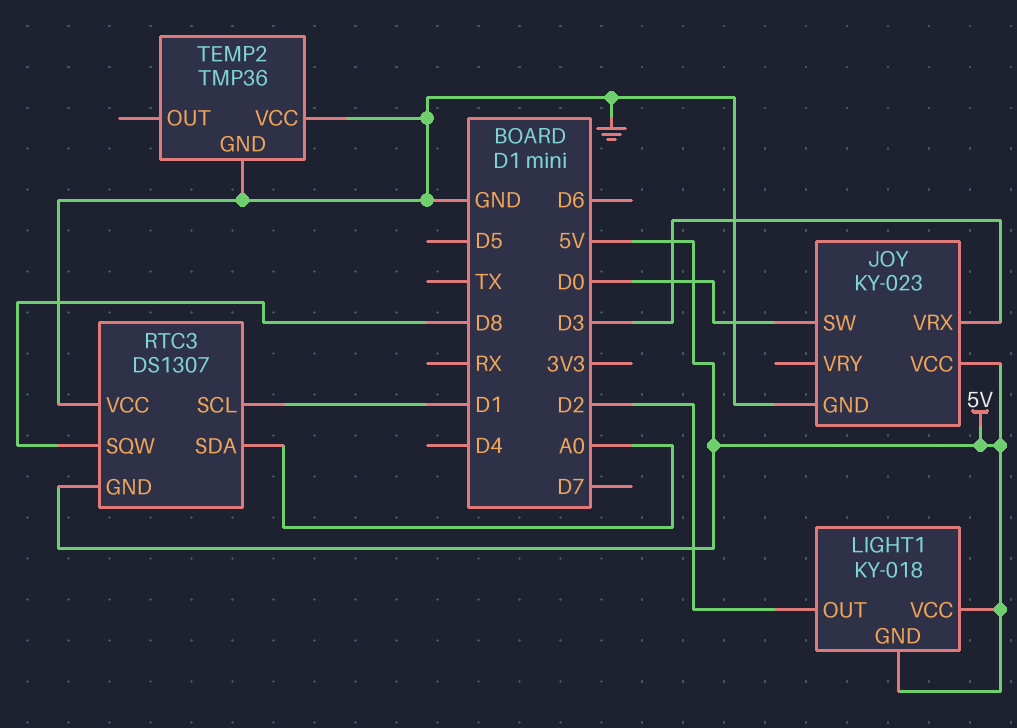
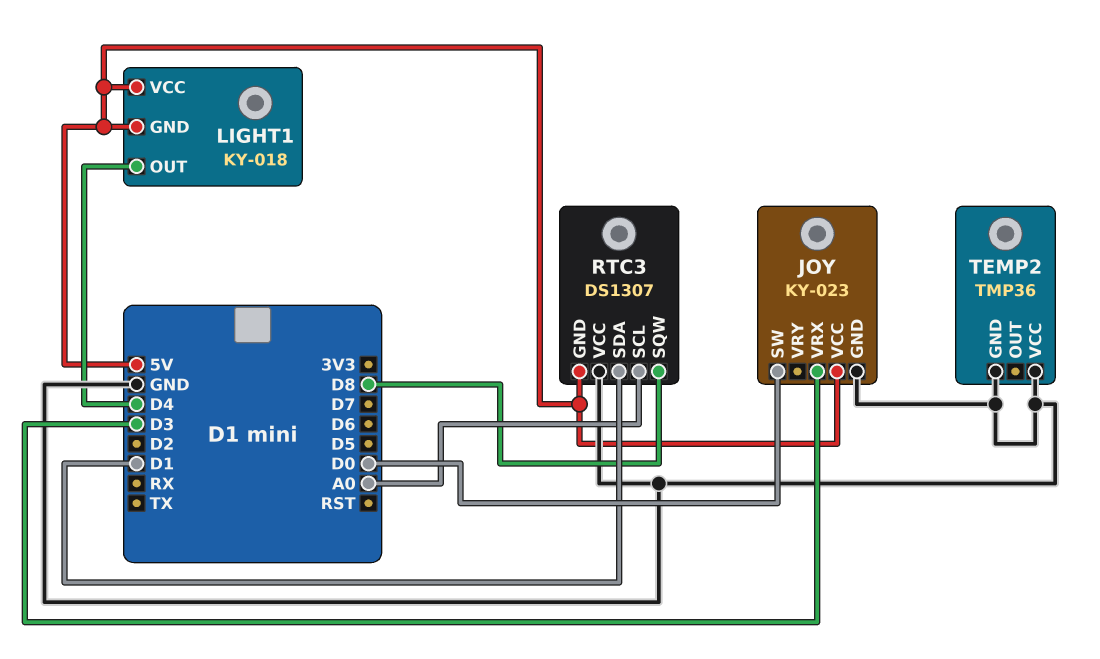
LIGHT1 pin OUT: D2 -> D4
RTC3 pin SCL: D1 -> A0
RTC3 pin SDA: A0 -> D1

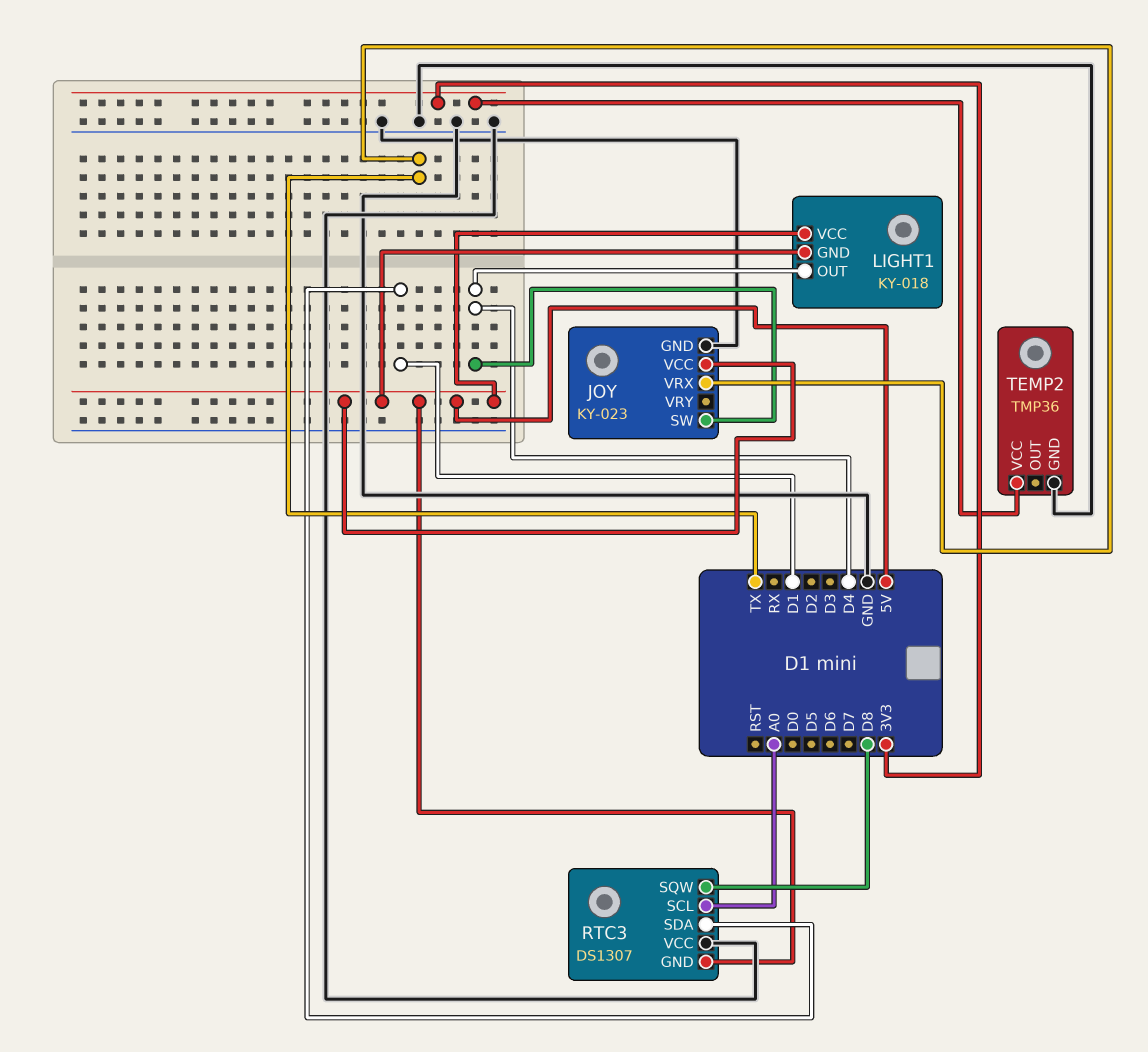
JOY pin SW: D0 -> D4
JOY pin VRX: D3 -> TX
TEMP2 pin VCC: GND -> 3V3

